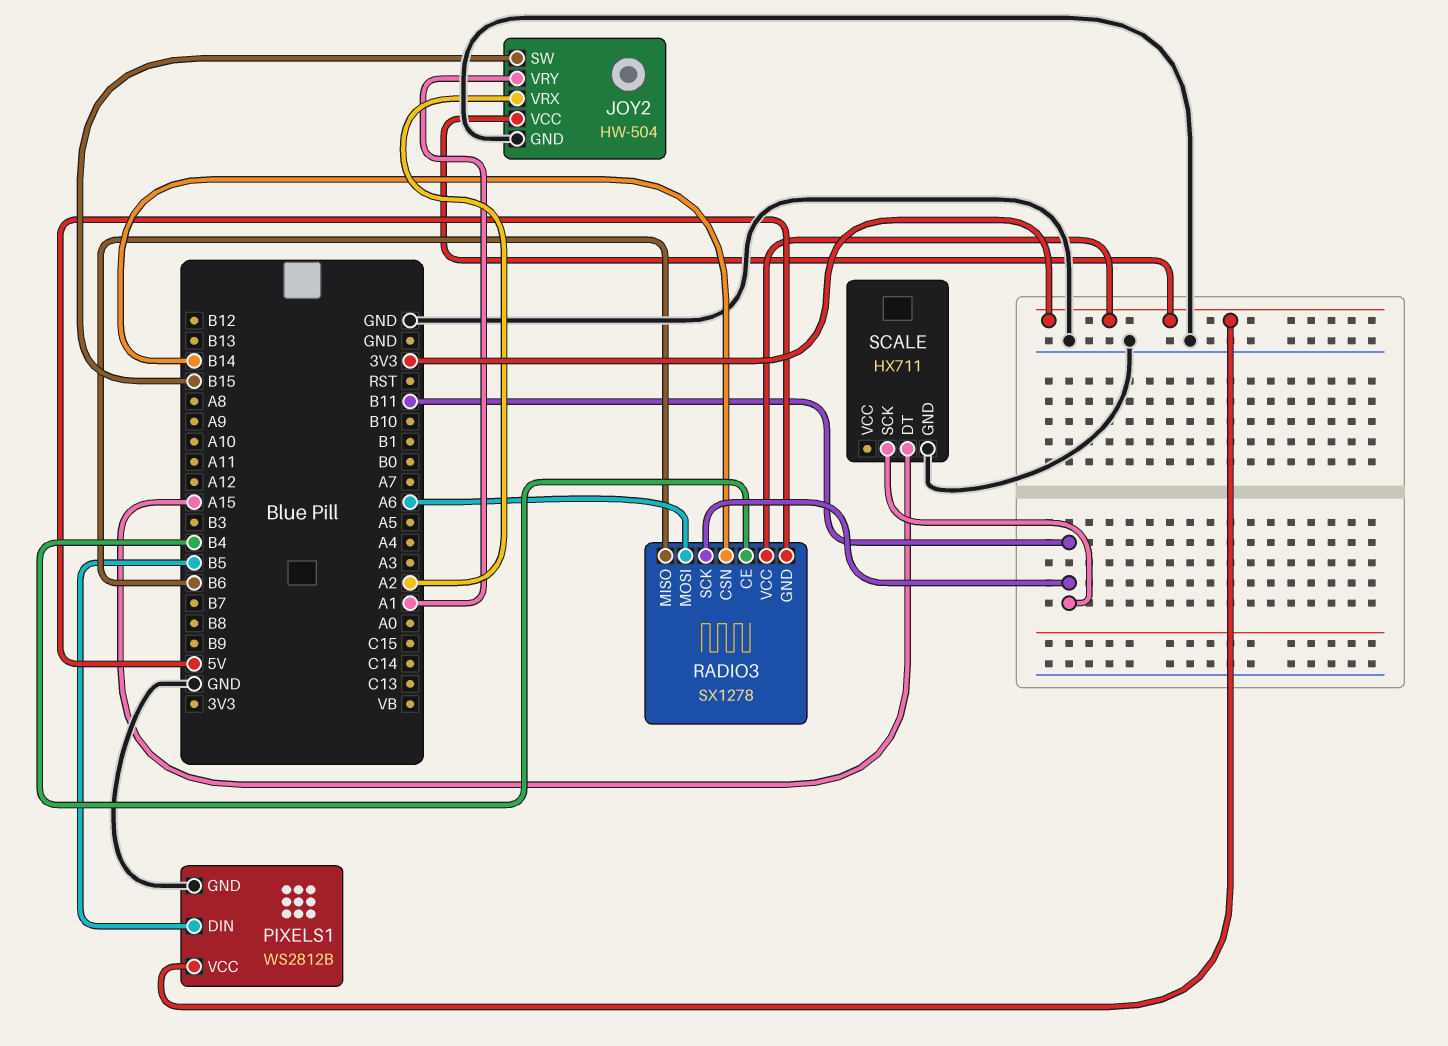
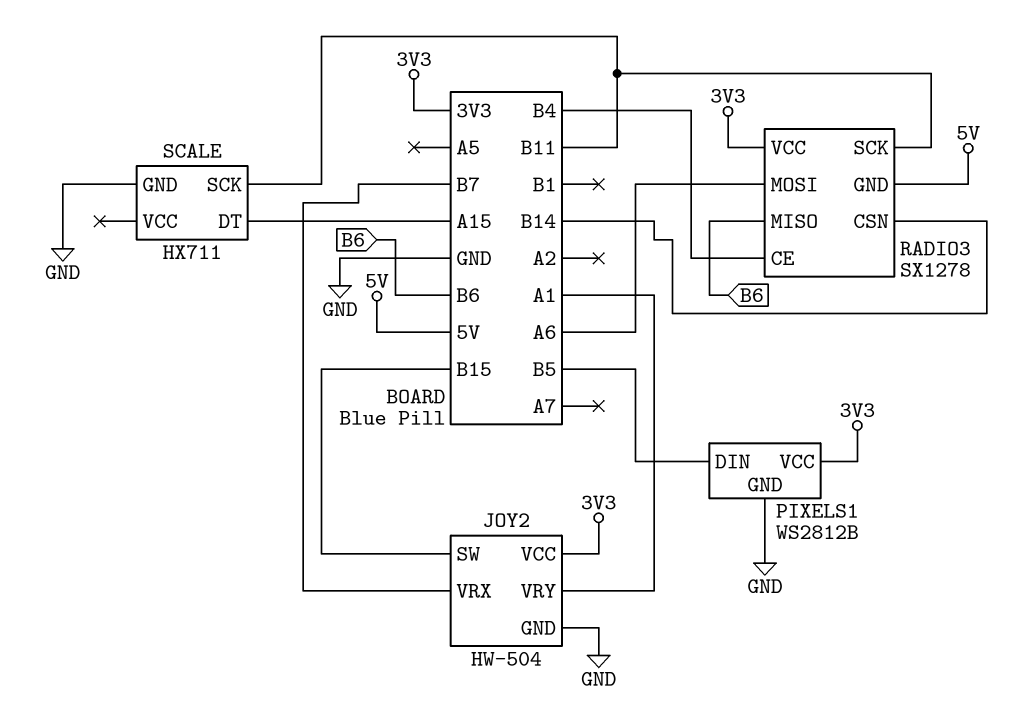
JOY2 pin VRX: A2 -> B7

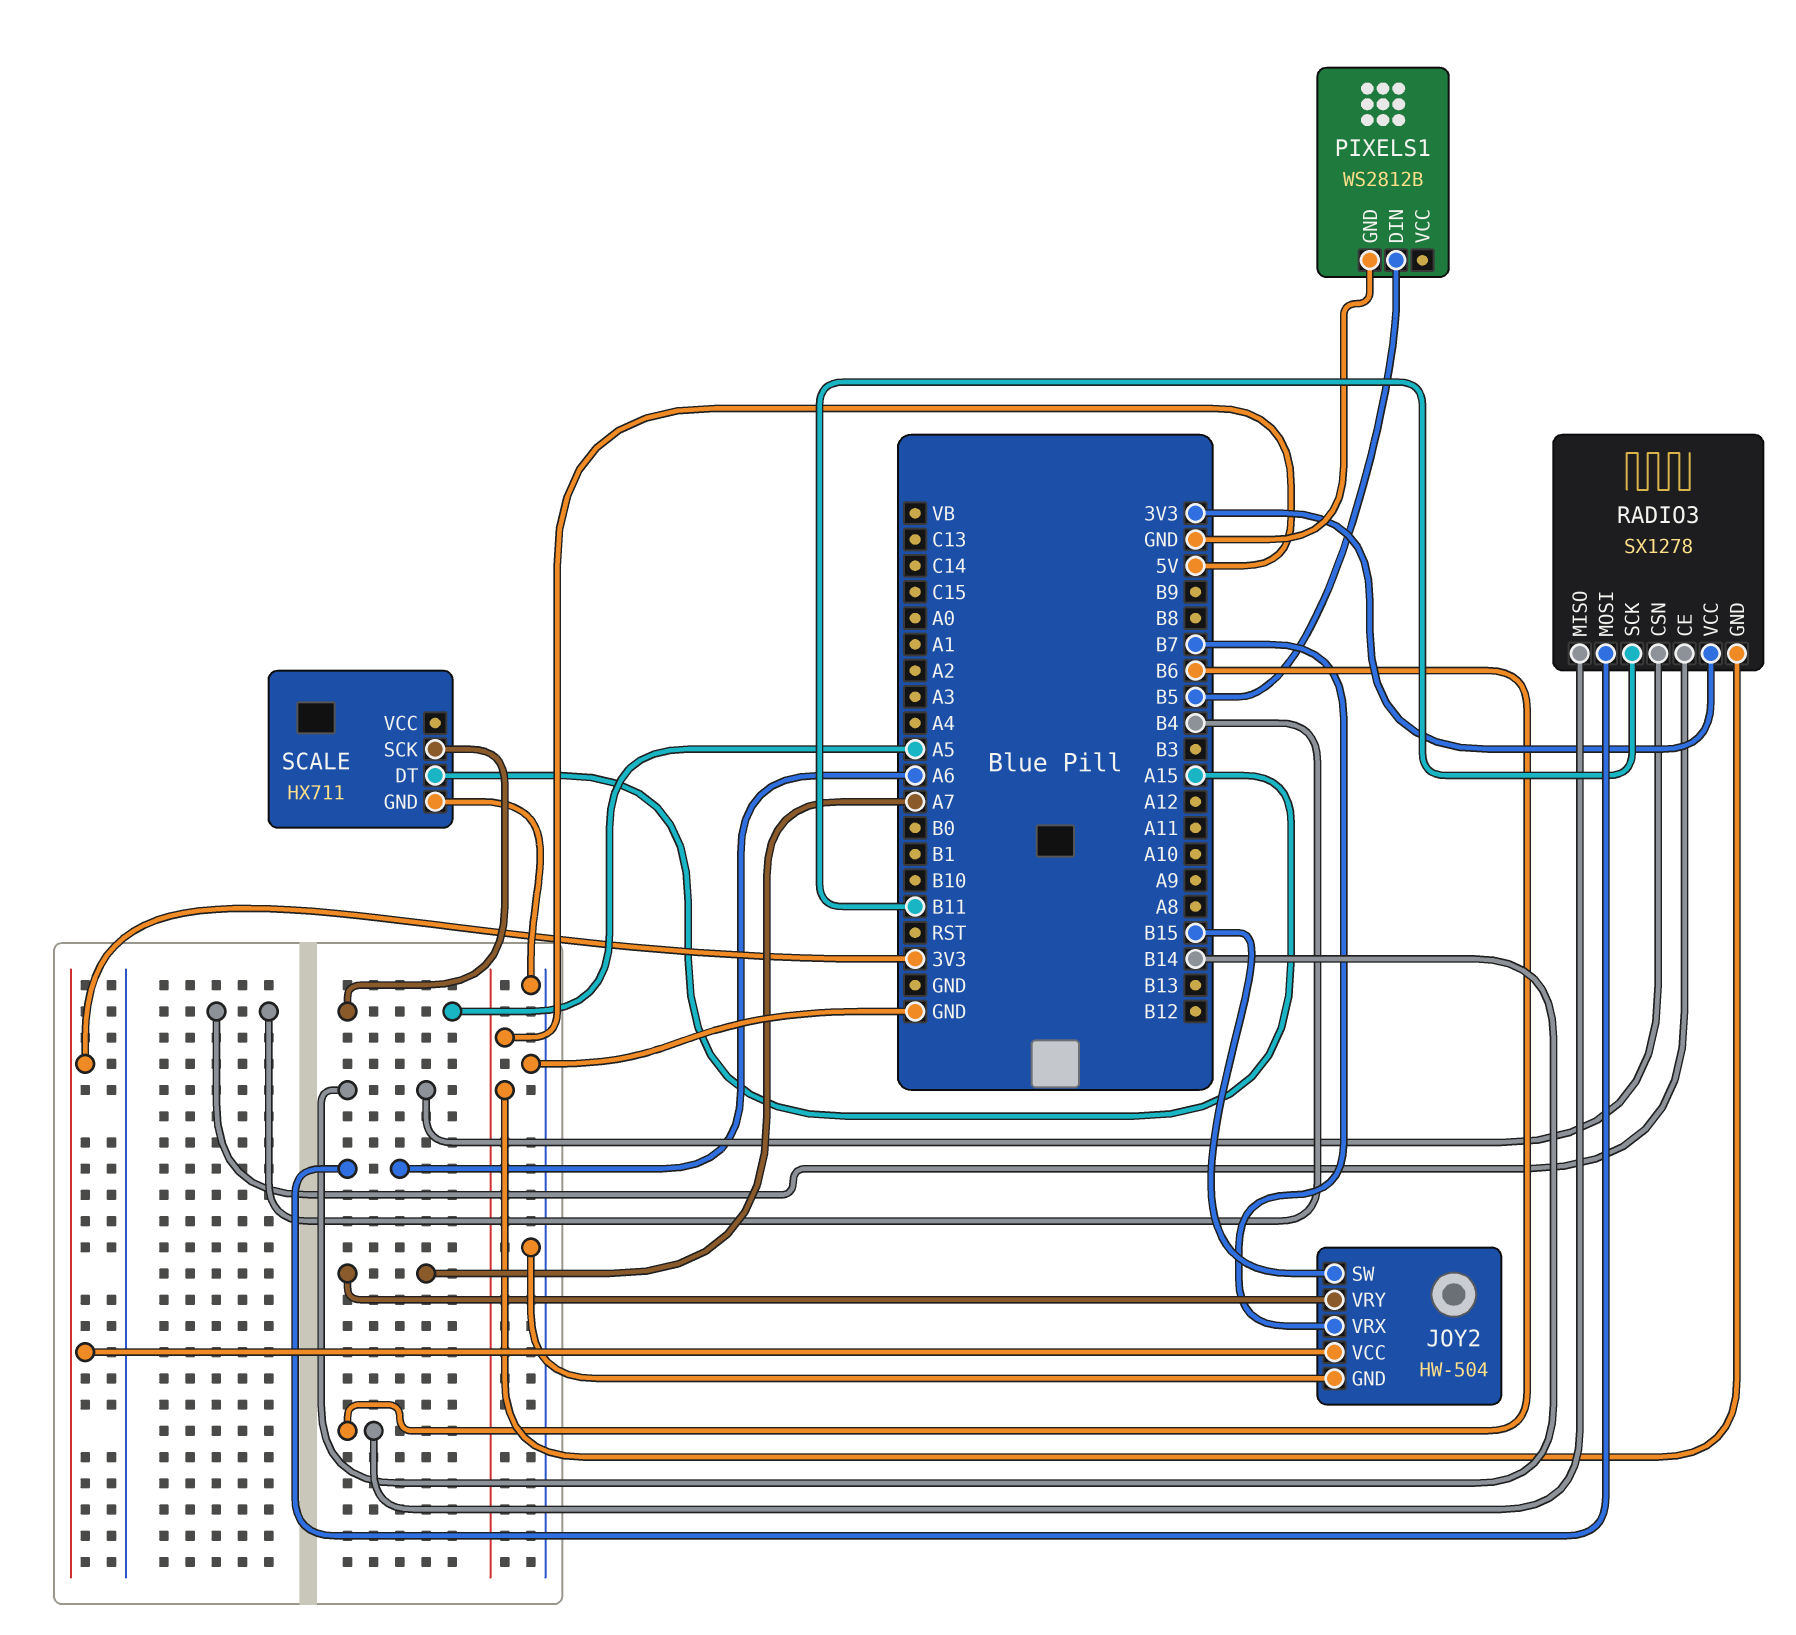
JOY2 pin VRY: A1 -> A7
PIXELS1 pin VCC: 3V3 -> none
SCALE pin SCK: B11 -> A5

